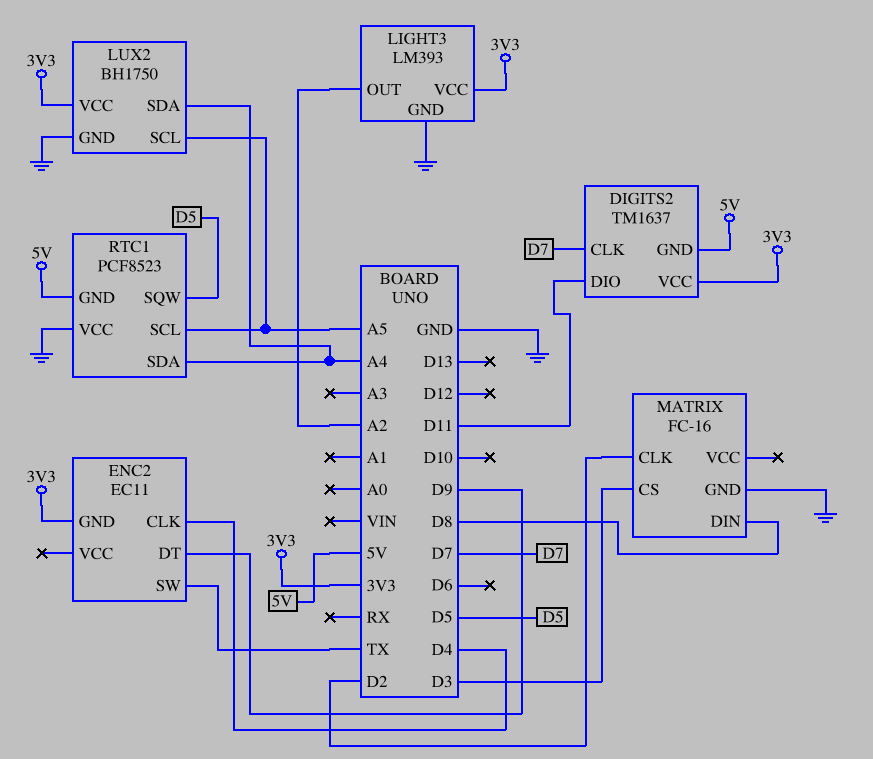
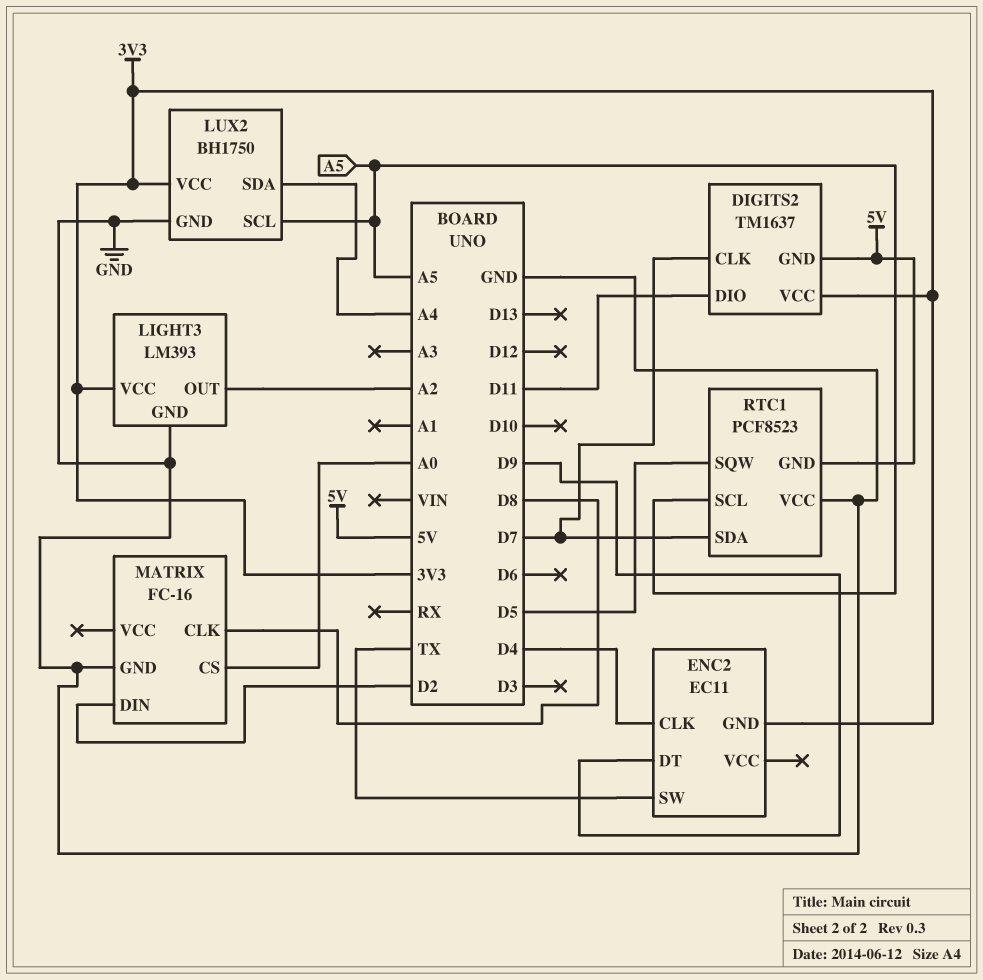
MATRIX pin CLK: D2 -> D8
MATRIX pin CS: D3 -> A0
MATRIX pin DIN: D8 -> D2
RTC1 pin SDA: A4 -> D7

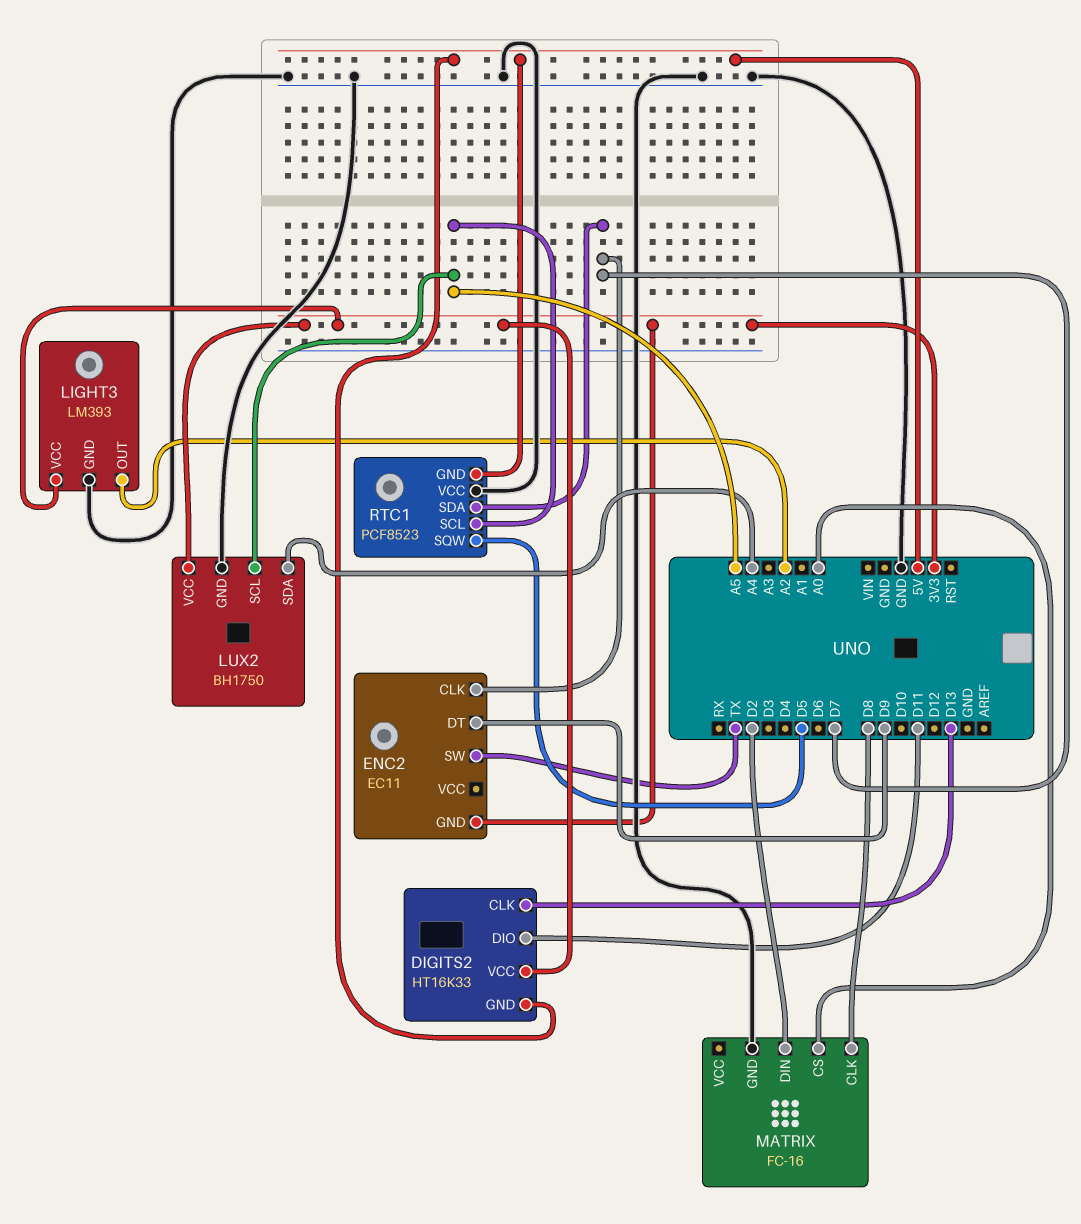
DIGITS2: TM1637 -> HT16K33
DIGITS2 pin CLK: D7 -> D13
ENC2 pin CLK: D4 -> D7

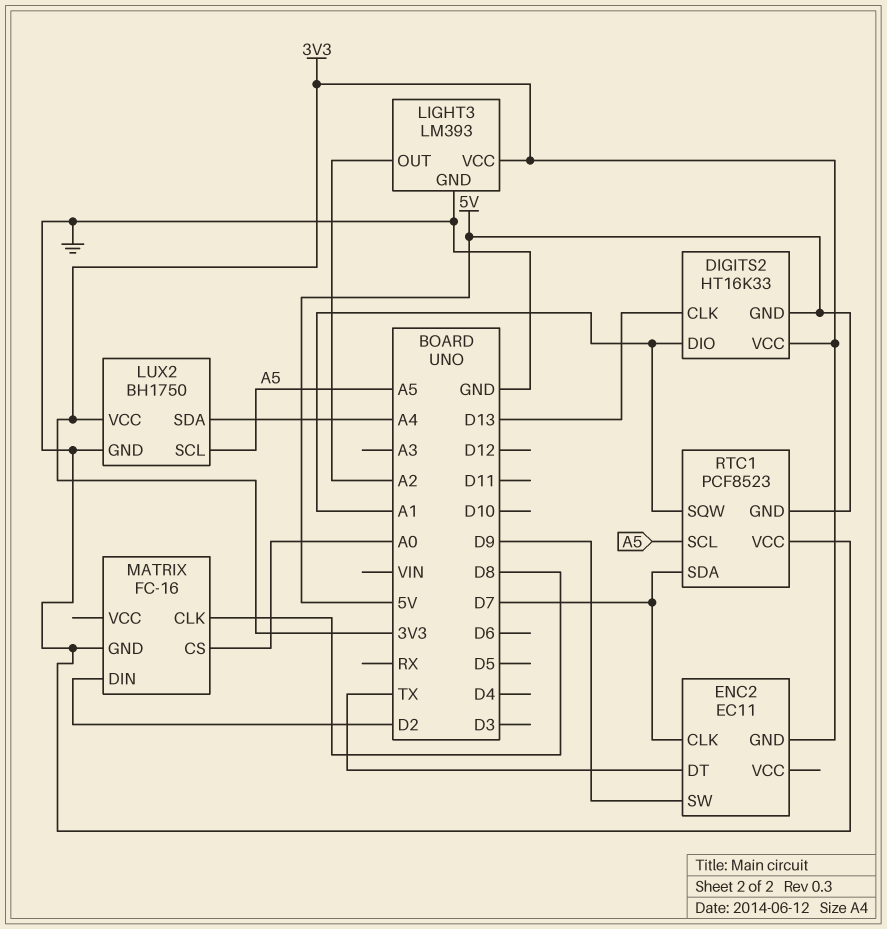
DIGITS2 pin DIO: D11 -> A1
ENC2 pin DT: D9 -> TX
ENC2 pin SW: TX -> D9
RTC1 pin SQW: D5 -> A1

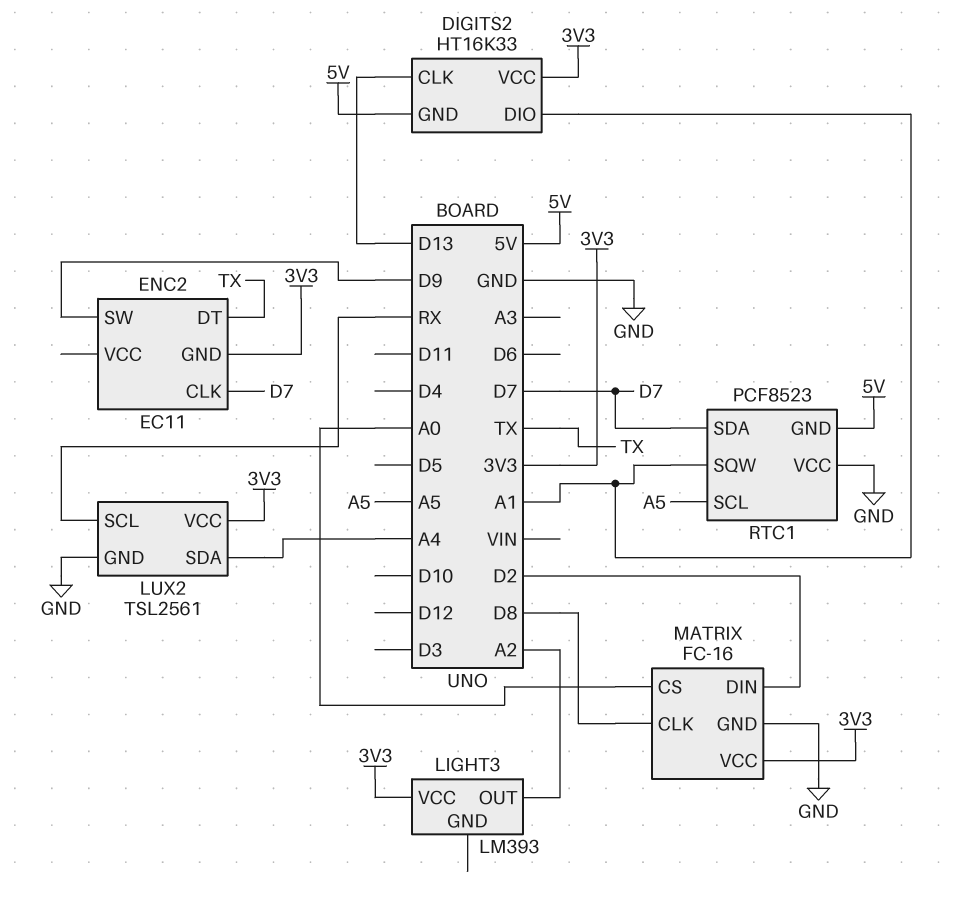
LIGHT3 pin GND: GND -> none
LUX2: BH1750 -> TSL2561
LUX2 pin SCL: A5 -> RX
MATRIX pin VCC: none -> 3V3

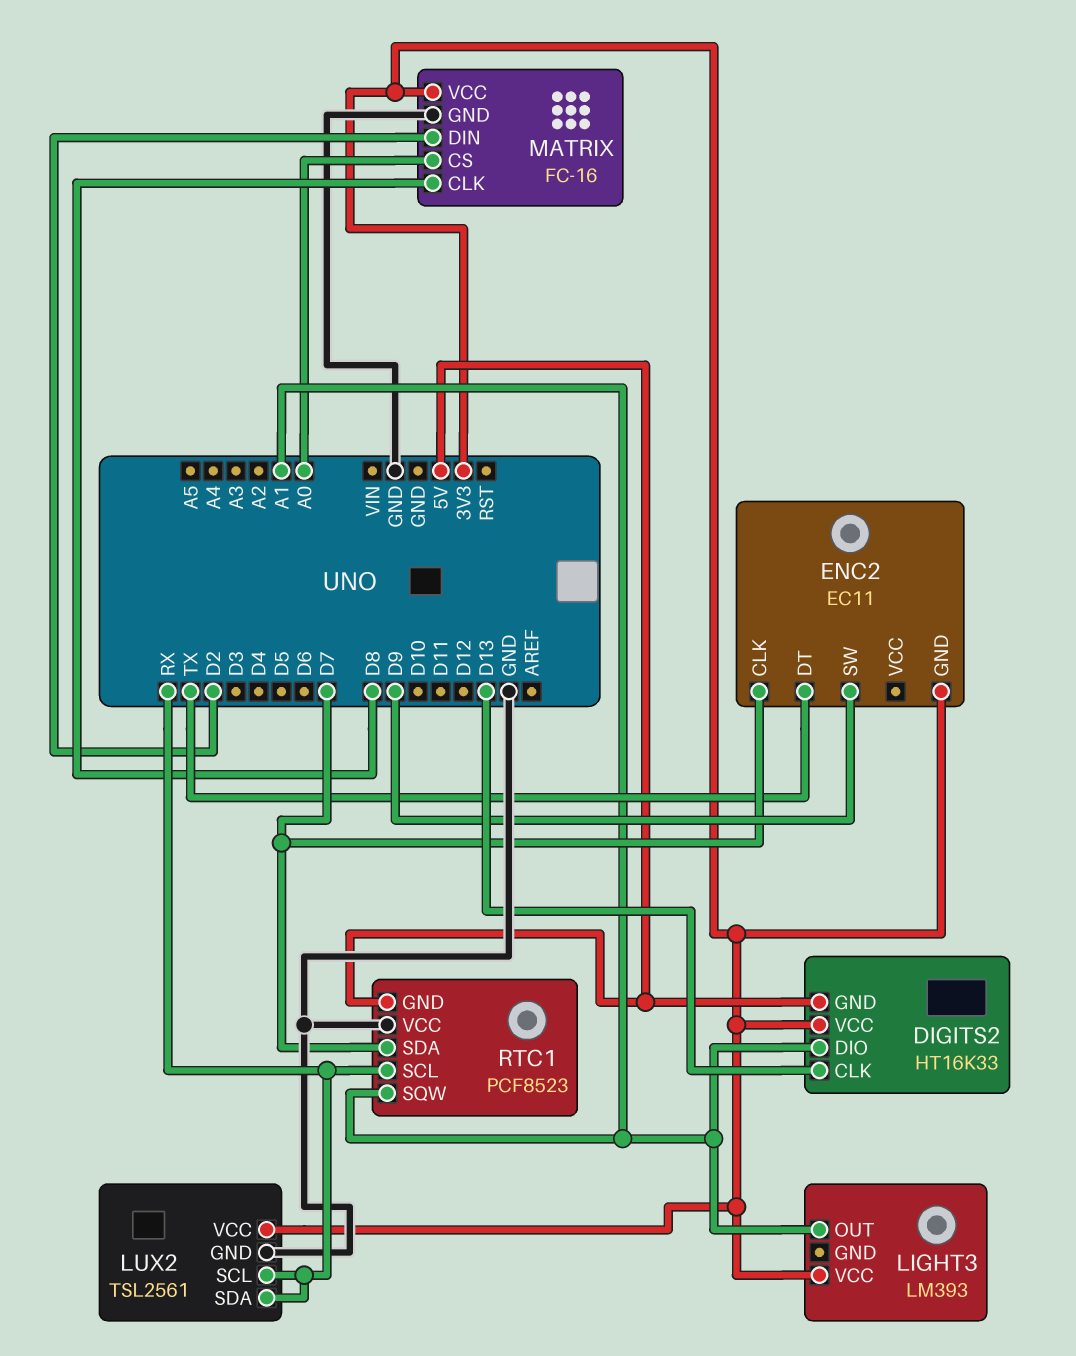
LIGHT3 pin OUT: A2 -> A1
LUX2 pin SDA: A4 -> RX
RTC1 pin SCL: A5 -> RX

